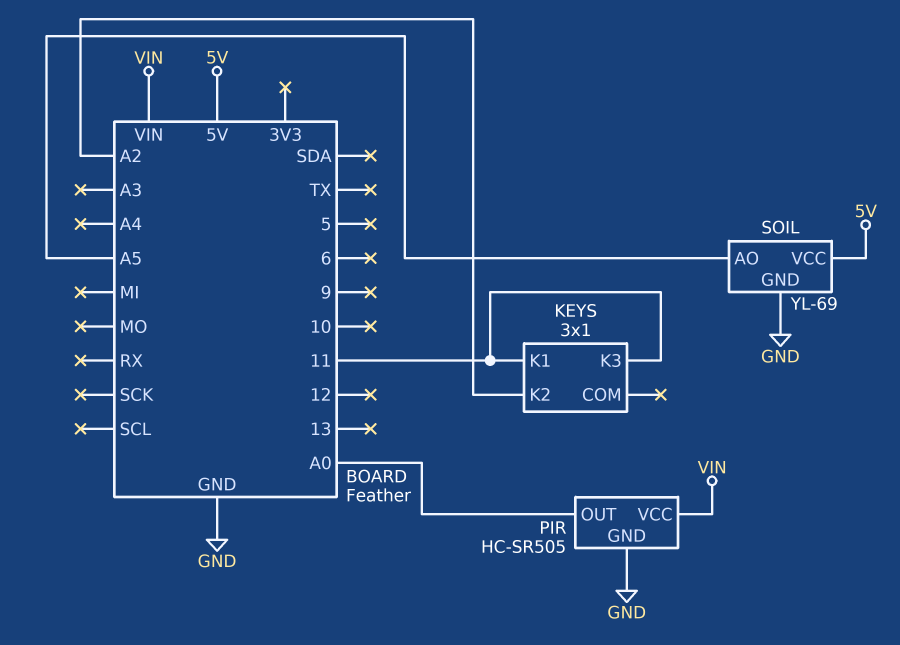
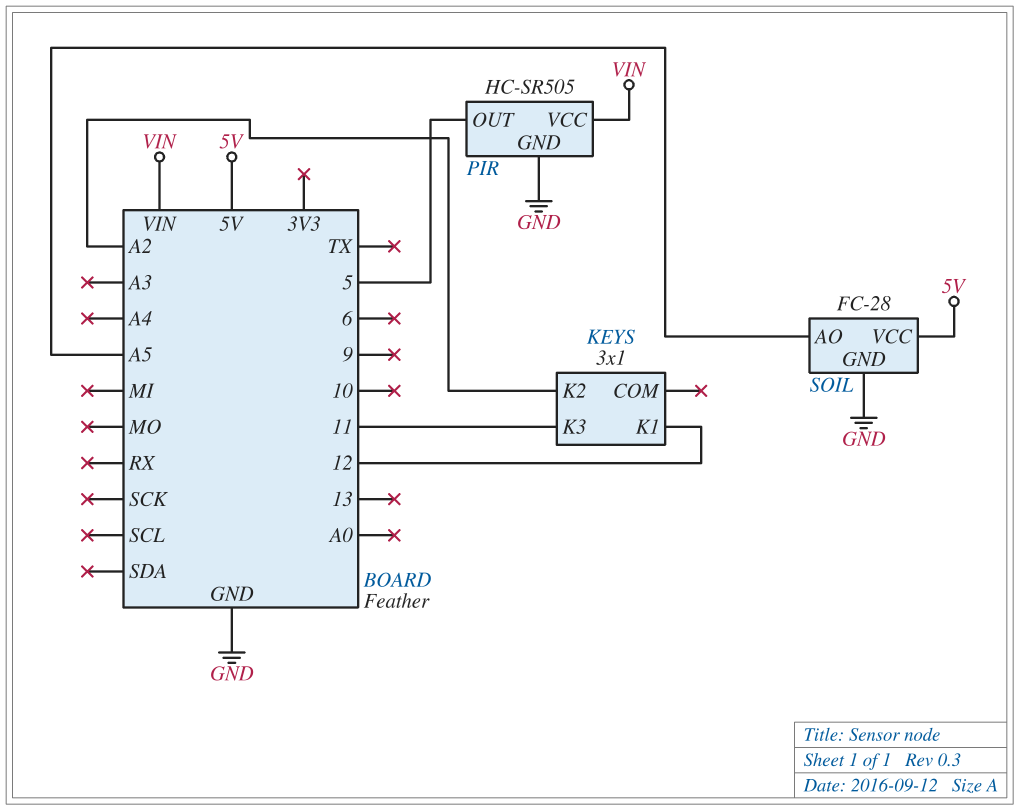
KEYS pin K1: 11 -> 12
PIR pin OUT: A0 -> 5
SOIL: YL-69 -> FC-28

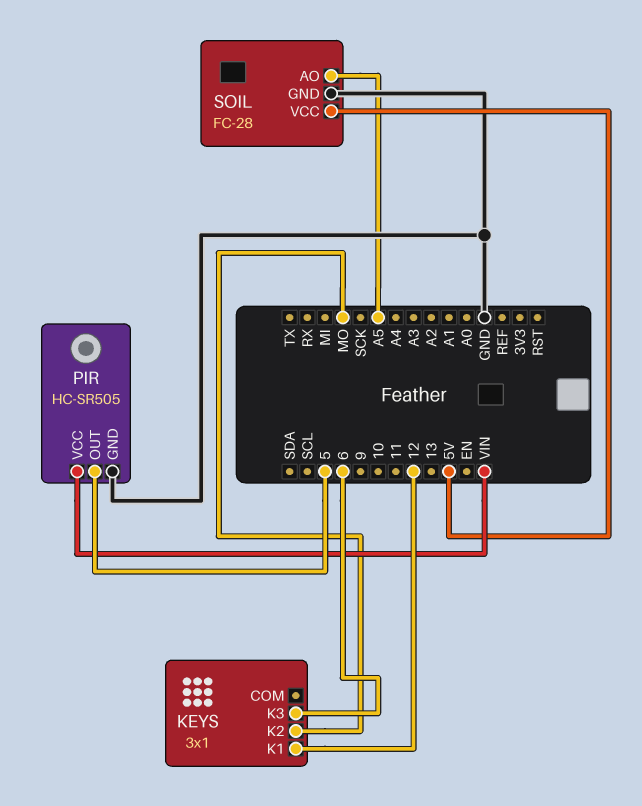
KEYS pin K2: A2 -> MO
KEYS pin K3: 11 -> 6

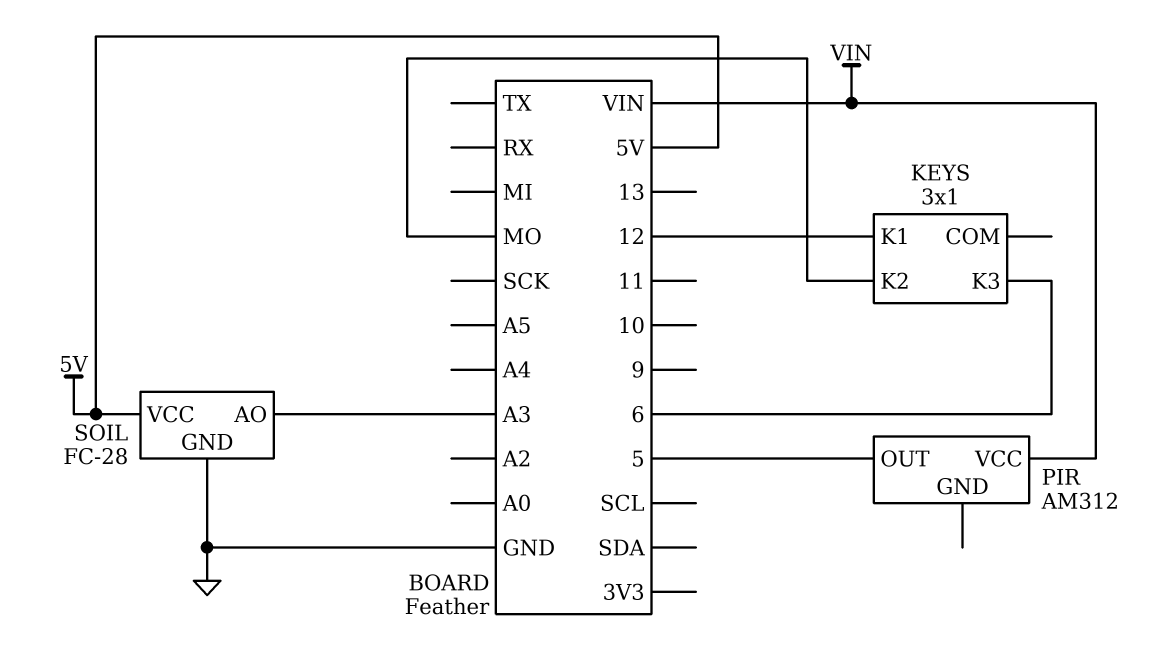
PIR: HC-SR505 -> AM312
PIR pin GND: GND -> none
SOIL pin AO: A5 -> A3

